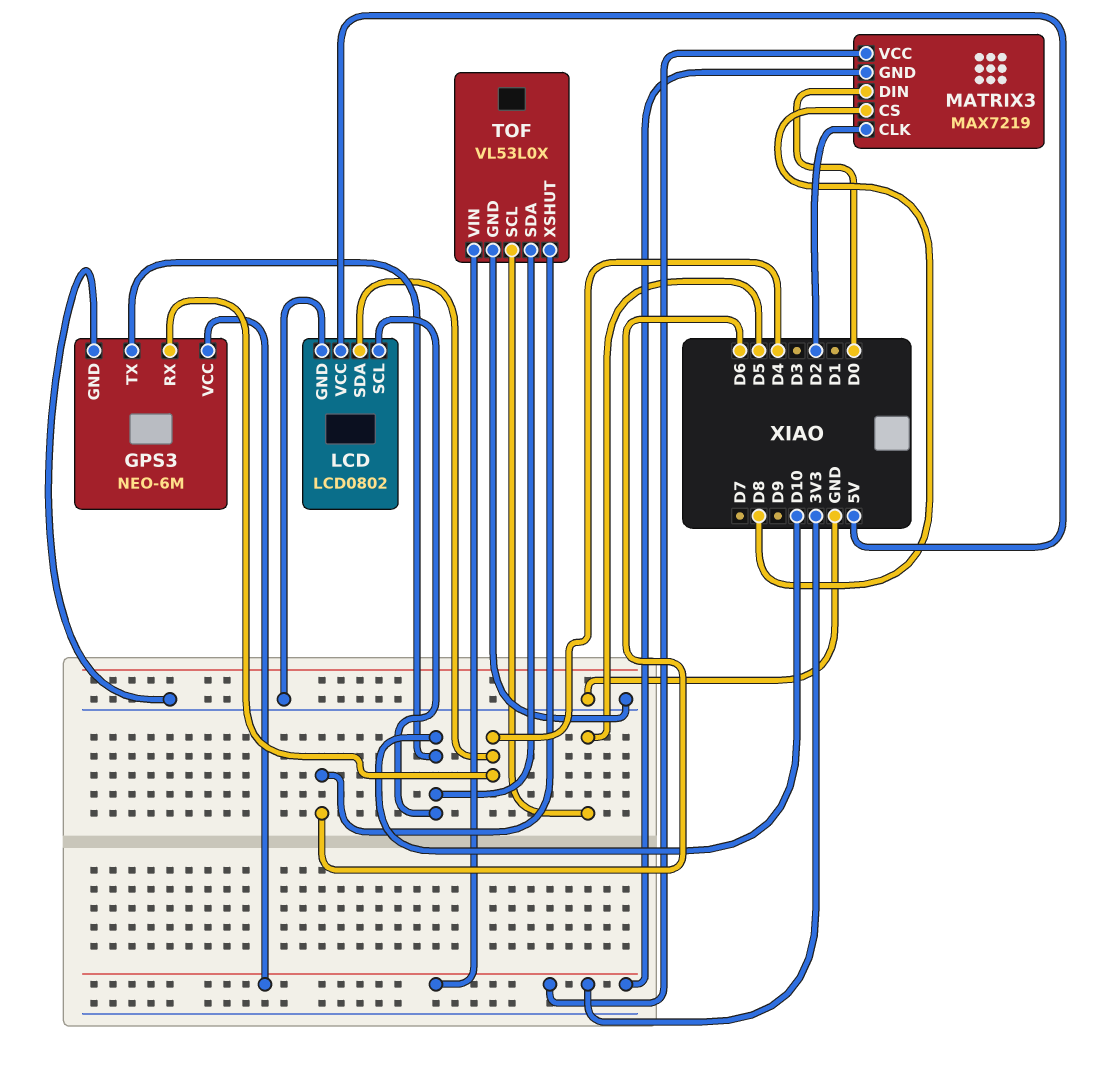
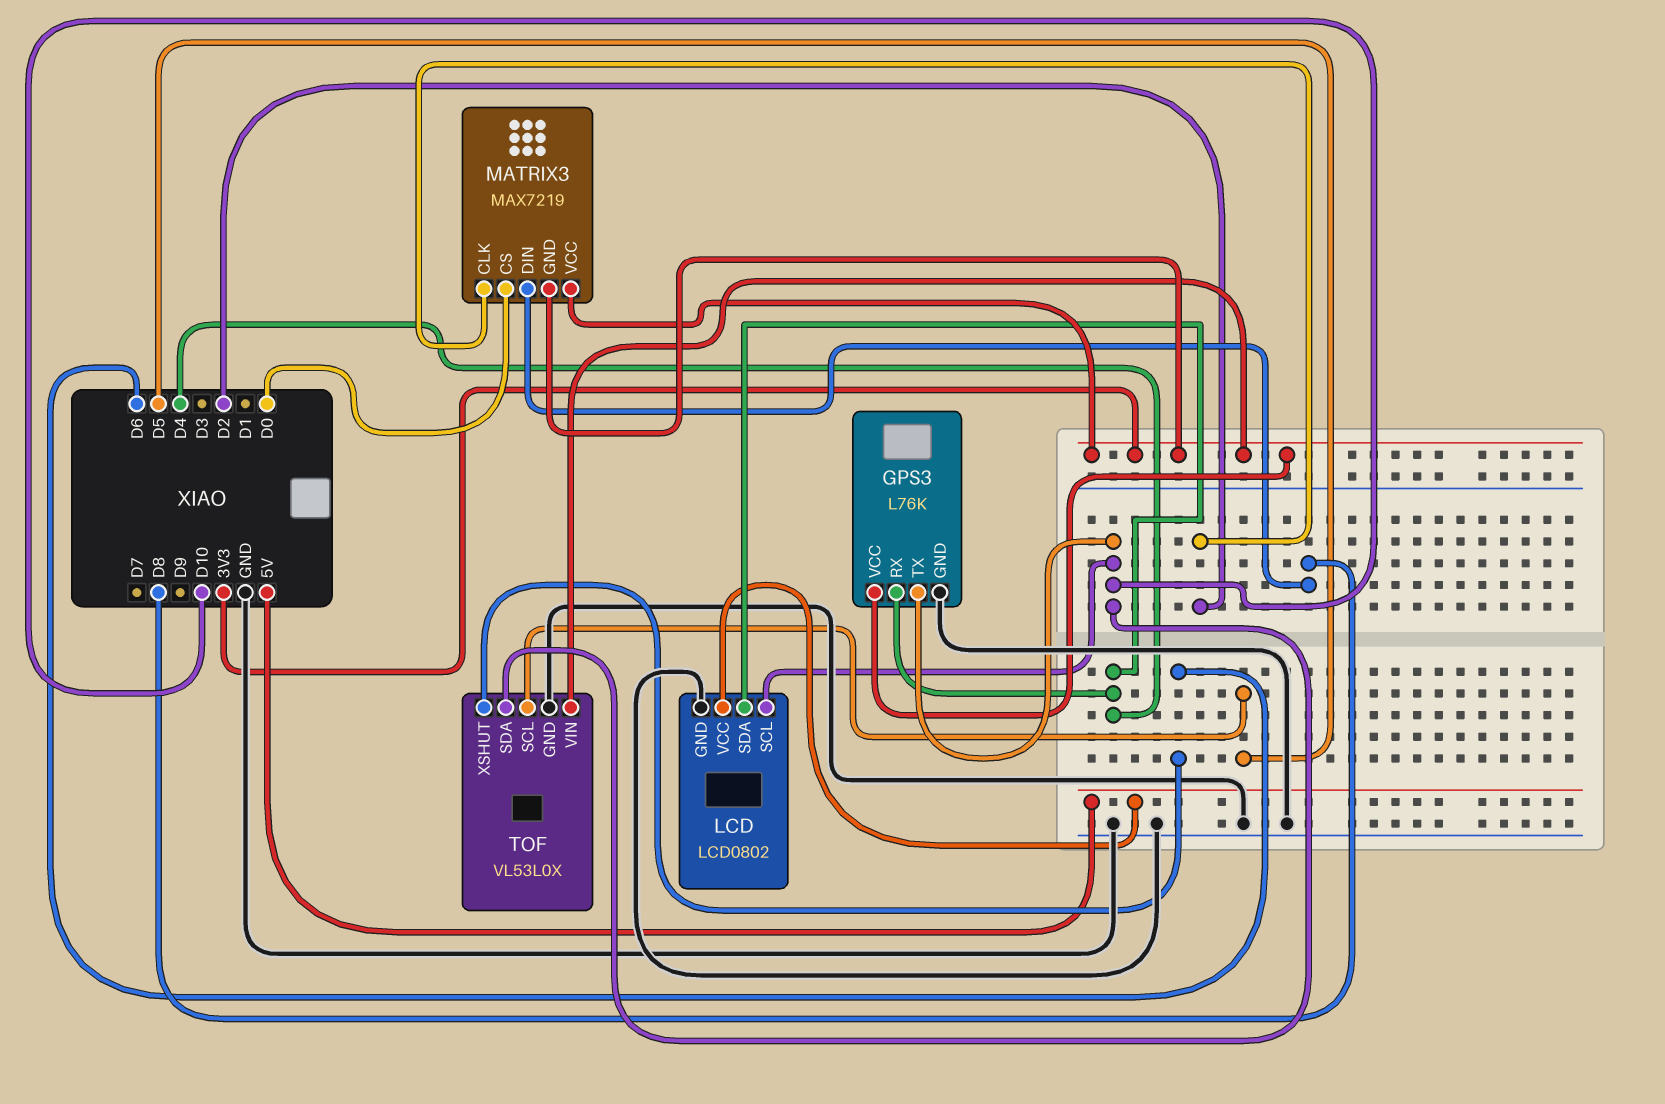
GPS3: NEO-6M -> L76K
MATRIX3 pin CS: D8 -> D0
MATRIX3 pin DIN: D0 -> D8

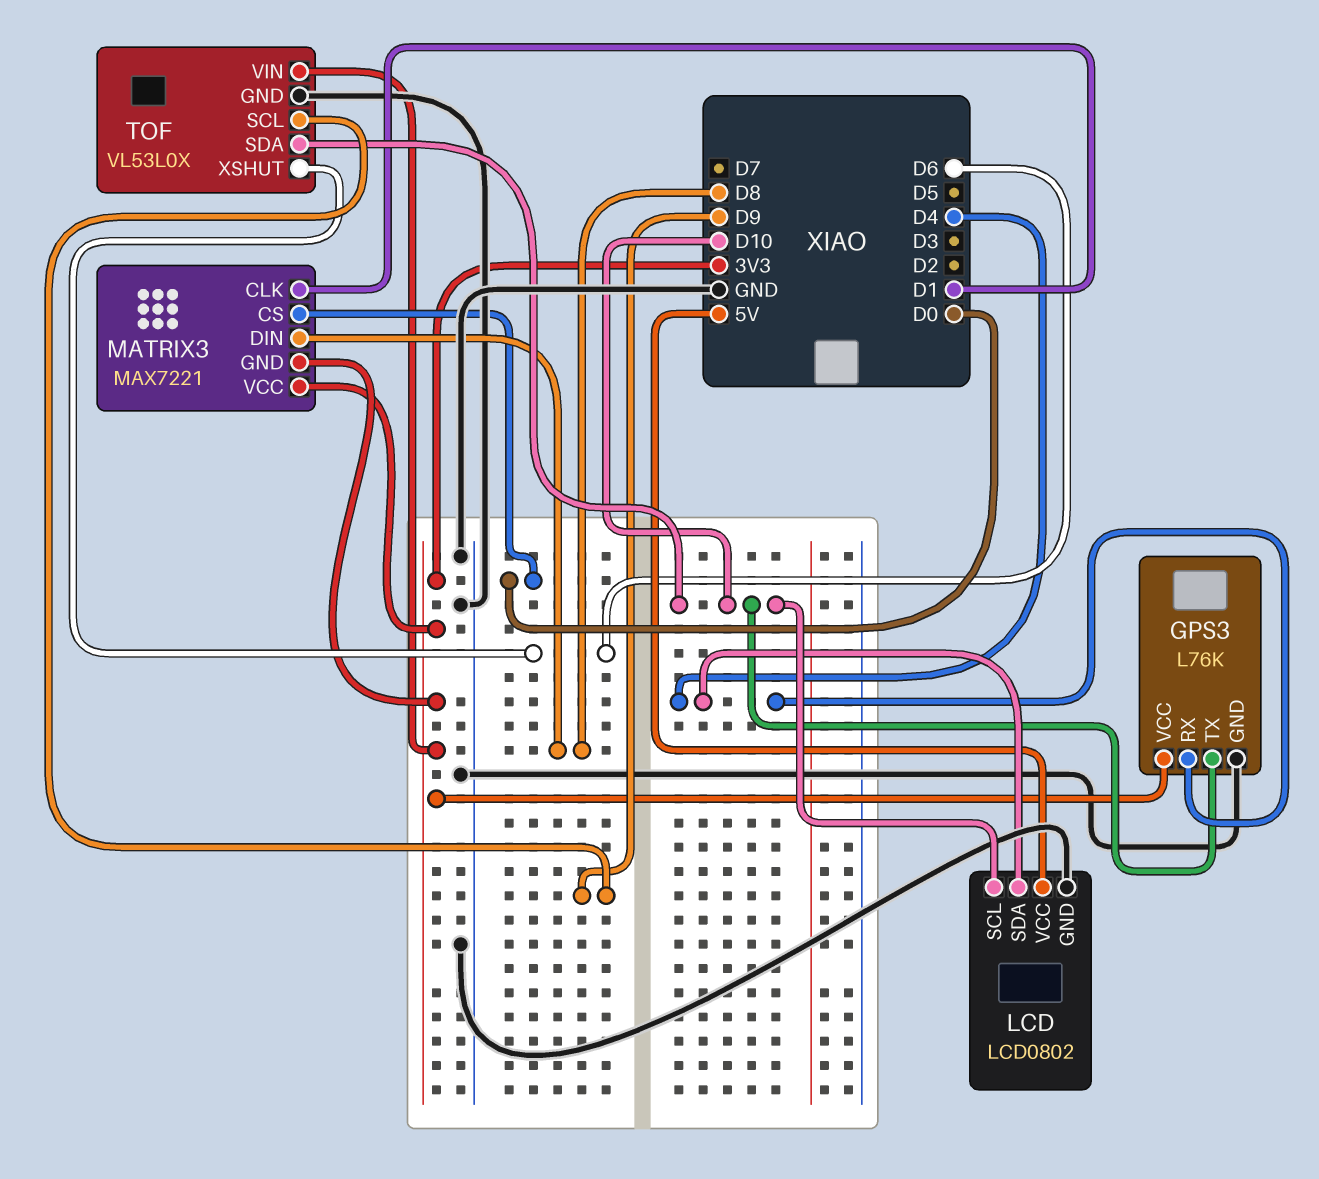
MATRIX3: MAX7219 -> MAX7221
MATRIX3 pin CLK: D2 -> D1
TOF pin SCL: D5 -> D9

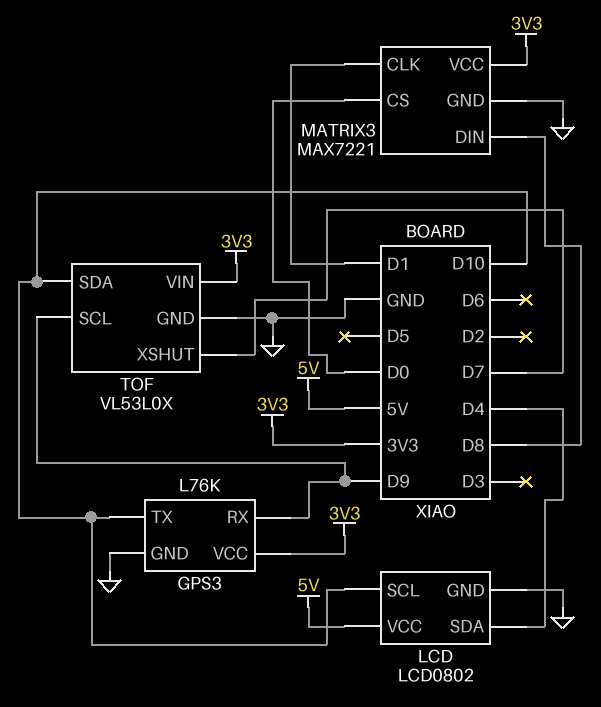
GPS3 pin RX: D4 -> D9
MATRIX3 pin GND: 3V3 -> GND
TOF pin XSHUT: D6 -> D7

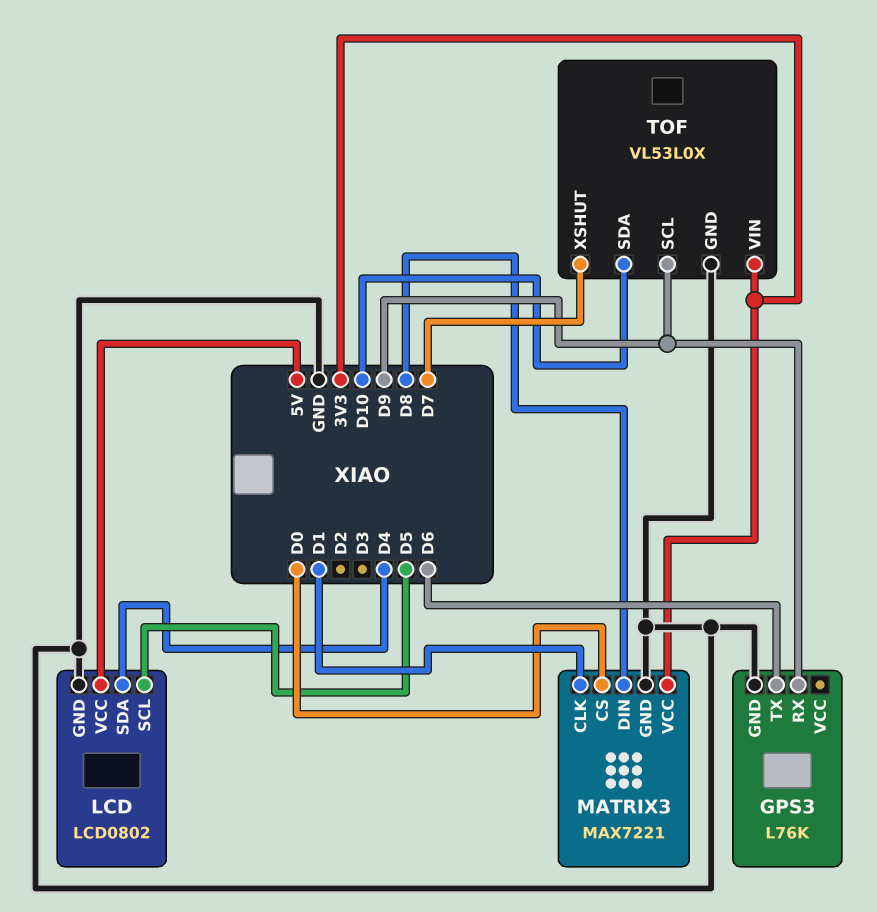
GPS3 pin TX: D10 -> D6
GPS3 pin VCC: 3V3 -> none
LCD pin SCL: D10 -> D5

